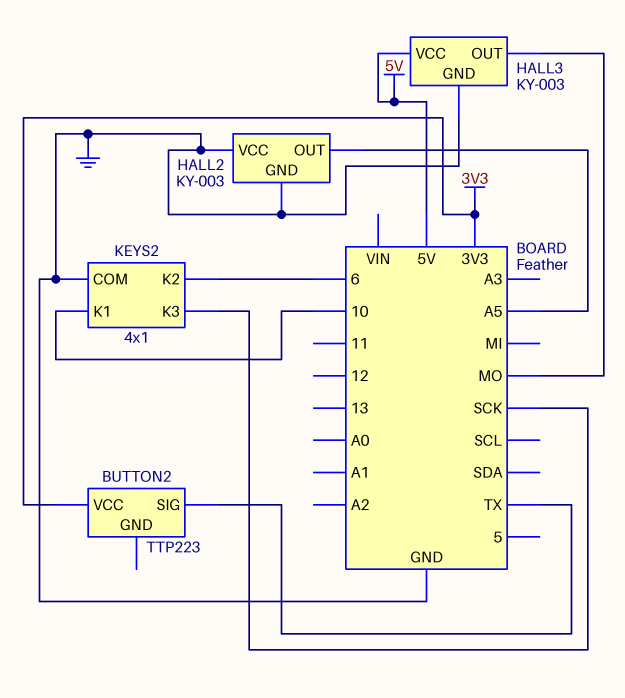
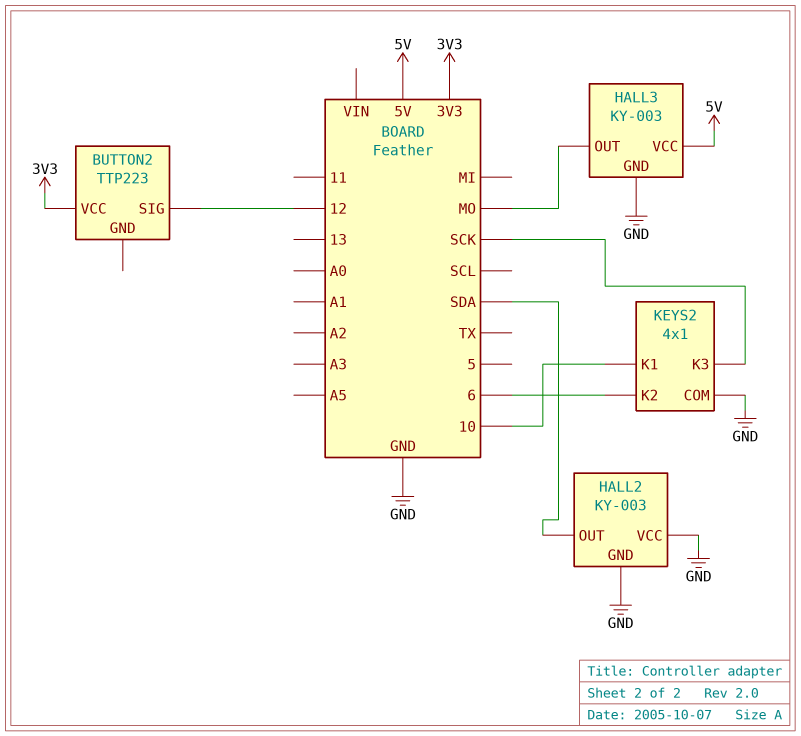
BUTTON2 pin SIG: TX -> 12
HALL2 pin OUT: A5 -> SDA

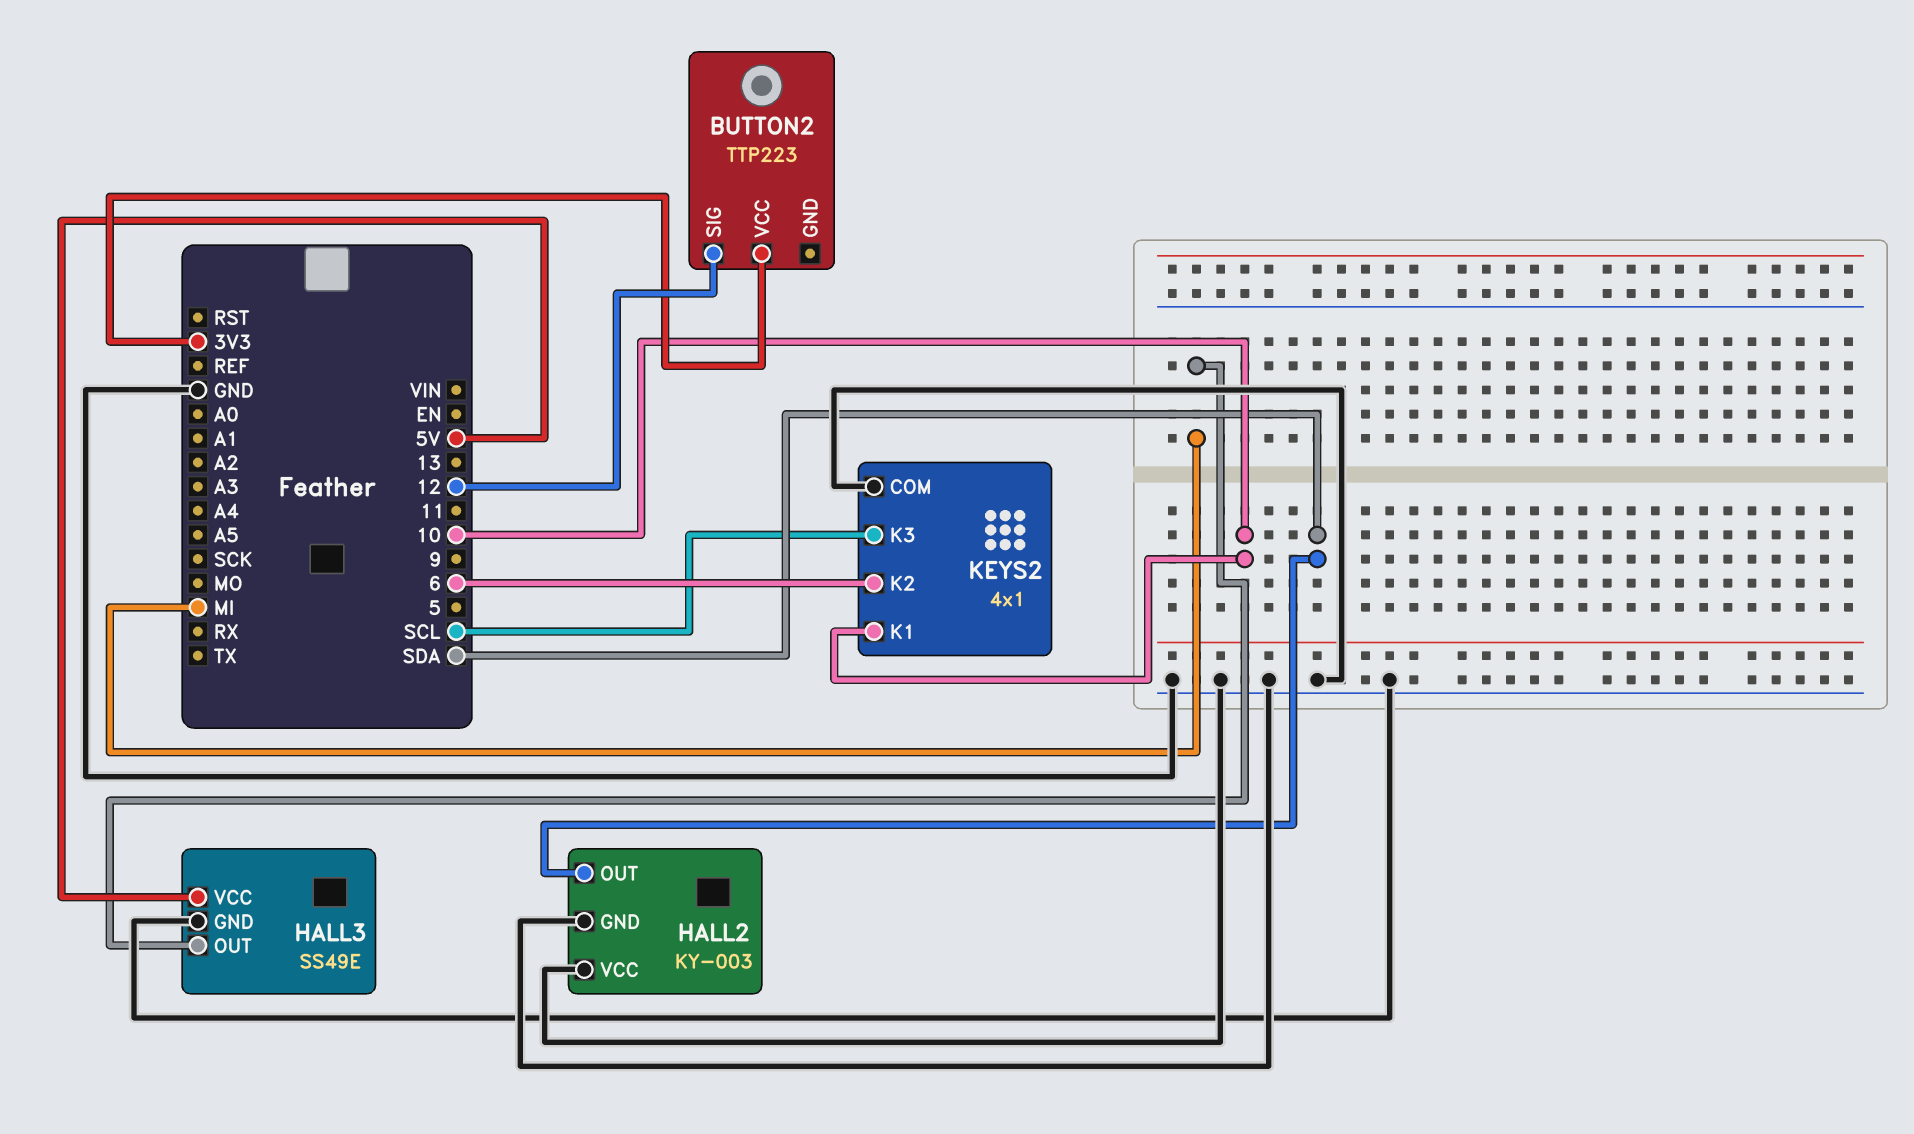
HALL3: KY-003 -> SS49E
HALL3 pin OUT: MO -> MI
KEYS2 pin K3: SCK -> SCL

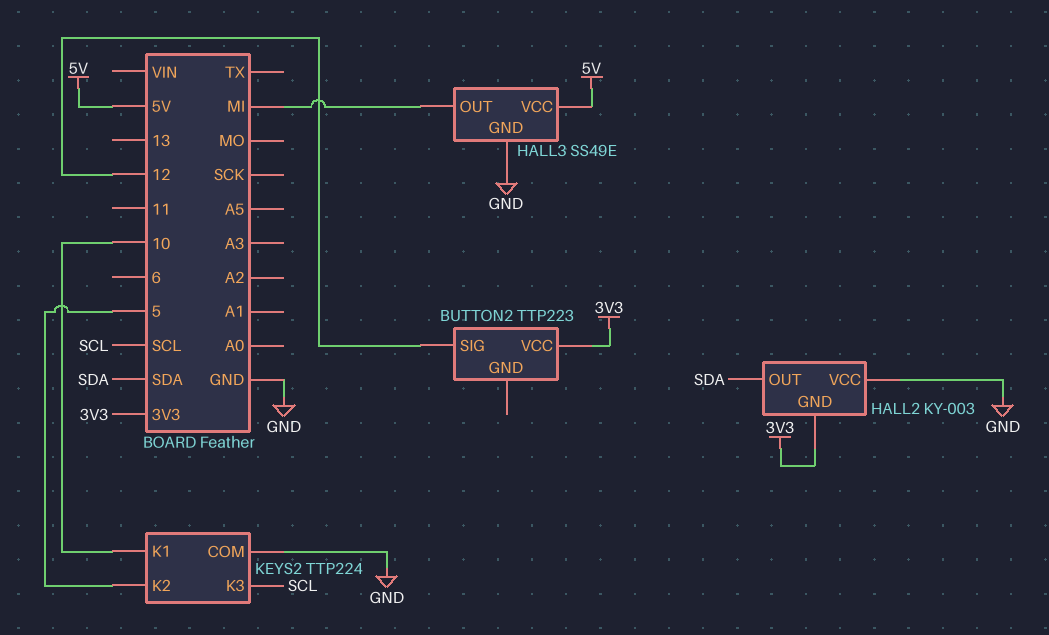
HALL2 pin GND: GND -> 3V3
KEYS2: 4x1 -> TTP224
KEYS2 pin K2: 6 -> 5

